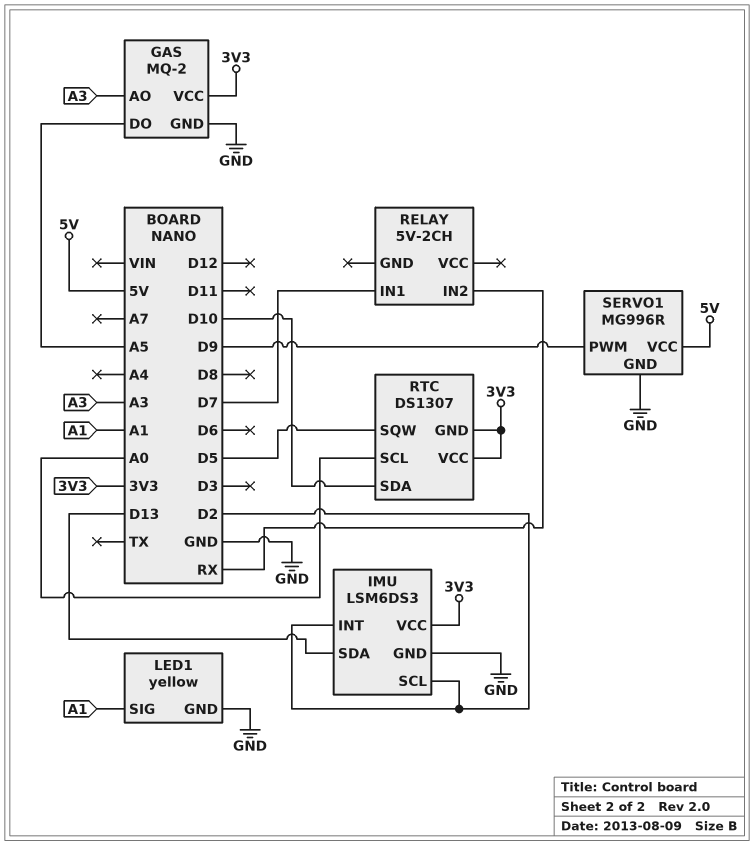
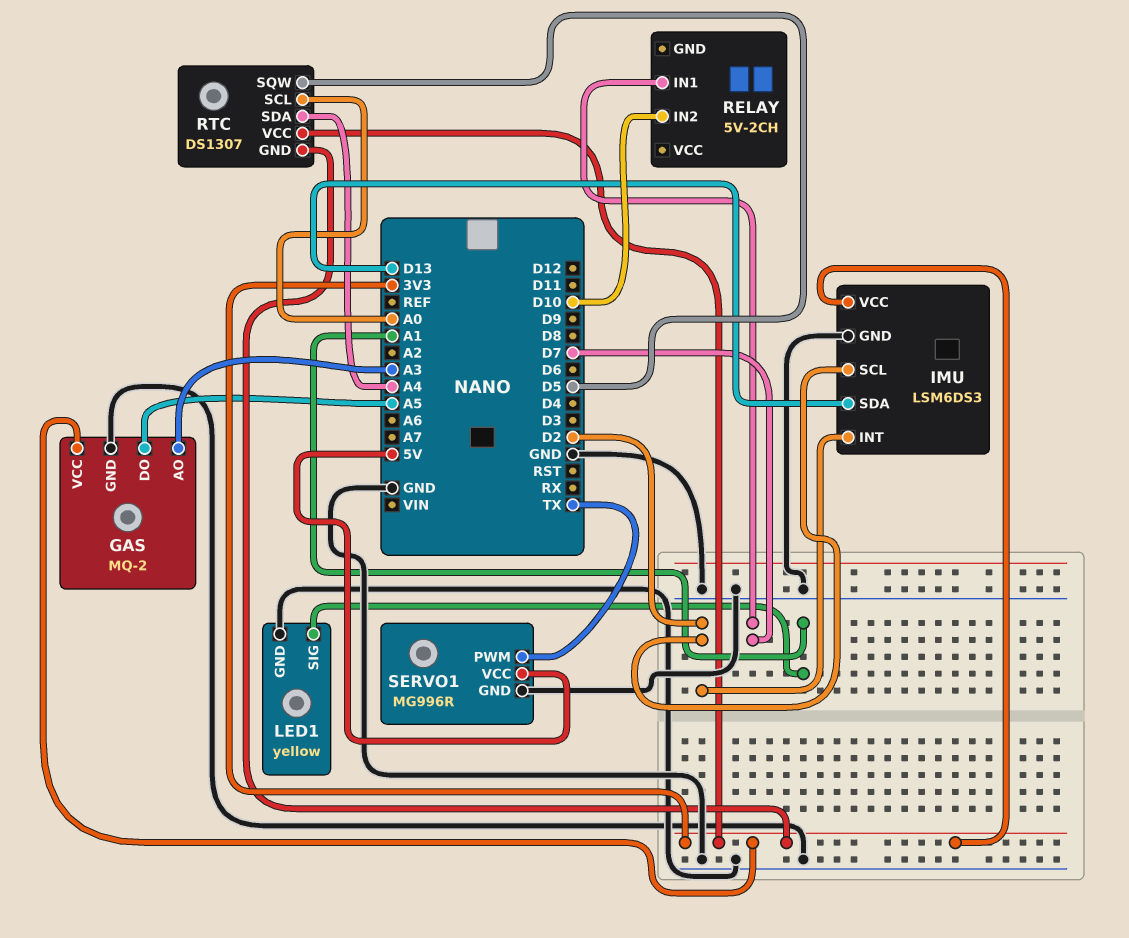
RELAY pin IN2: RX -> D10
RTC pin SDA: D10 -> A4
SERVO1 pin PWM: D9 -> TX

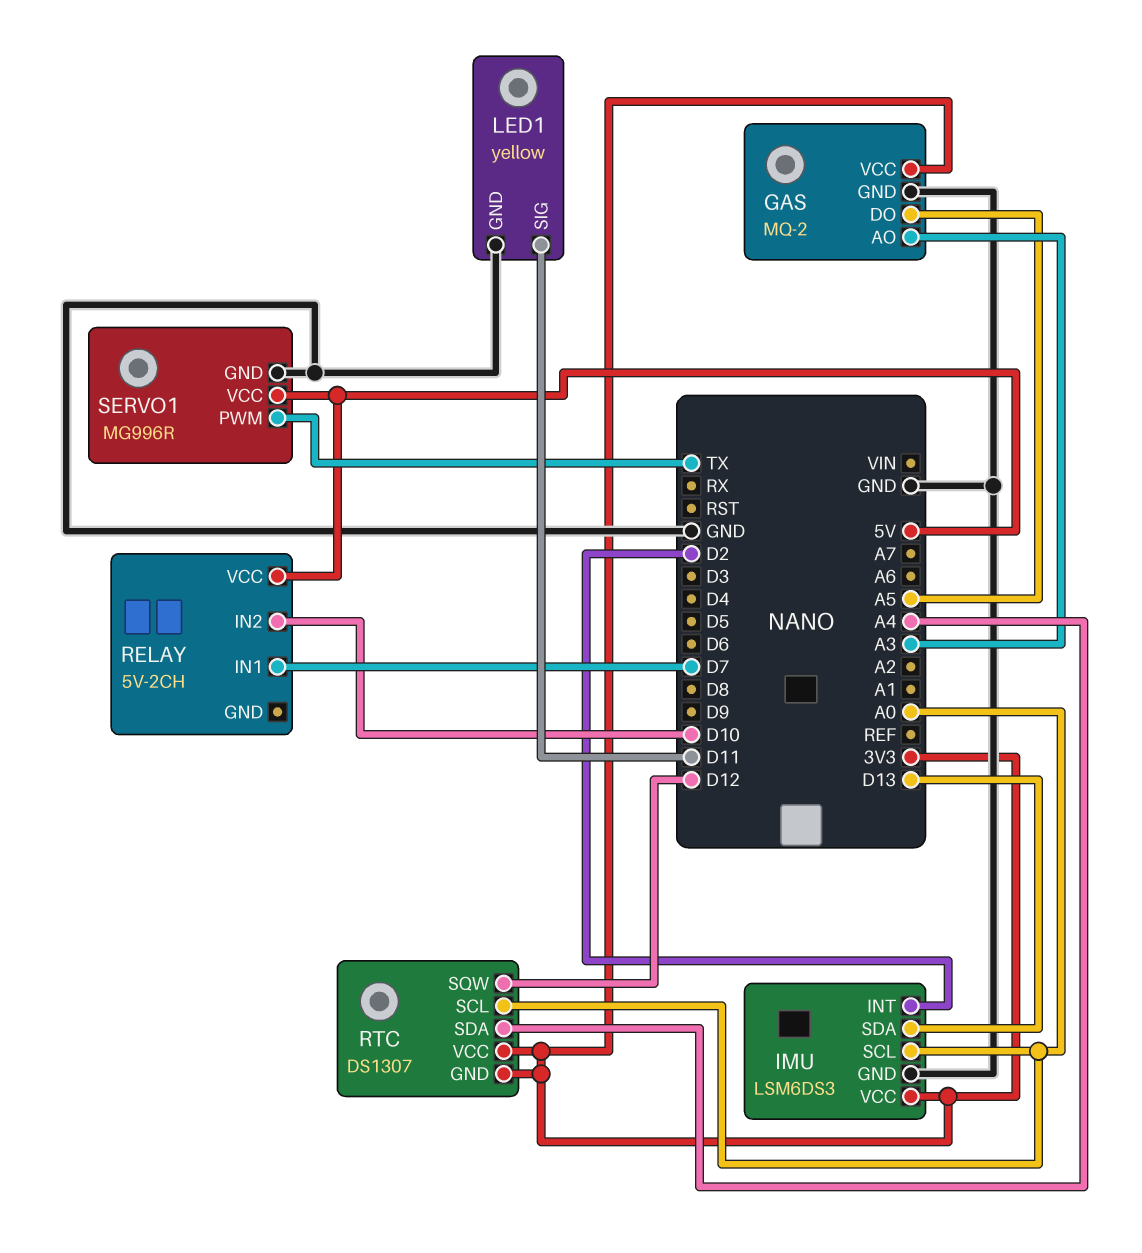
IMU pin SCL: D2 -> A0
LED1 pin SIG: A1 -> D11
RELAY pin VCC: none -> 5V
RTC pin SQW: D5 -> D12

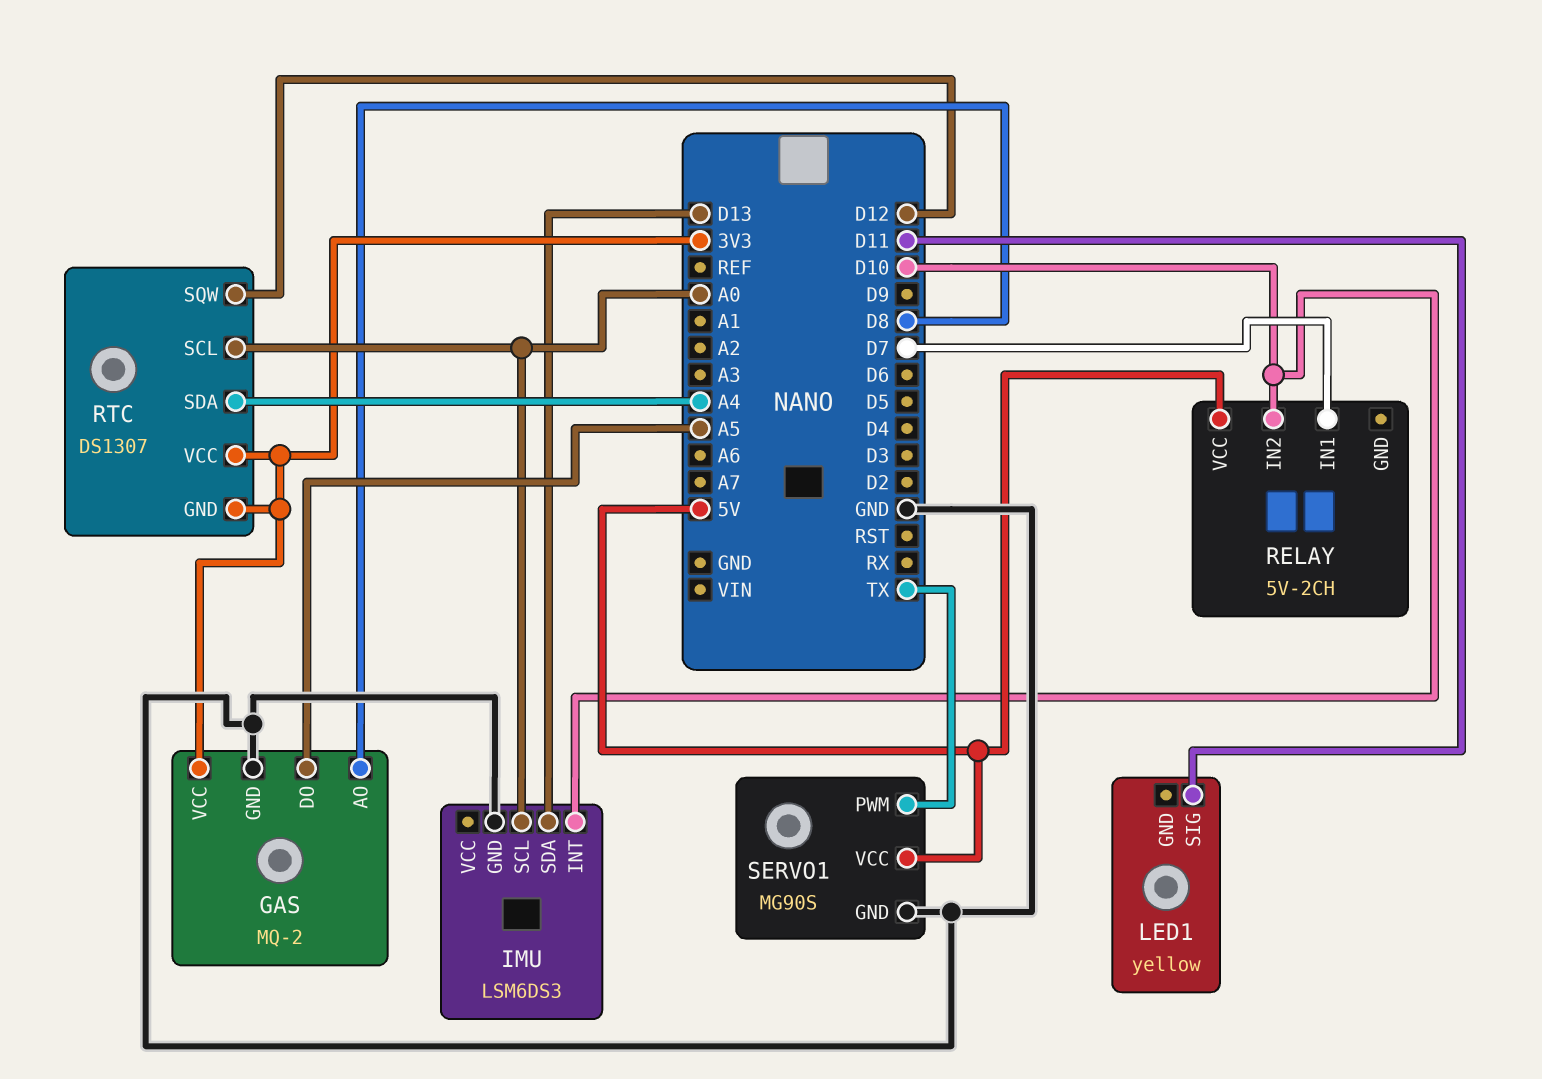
GAS pin AO: A3 -> D8
IMU pin INT: D2 -> D10
IMU pin VCC: 3V3 -> none
LED1 pin GND: GND -> none
SERVO1: MG996R -> MG90S

